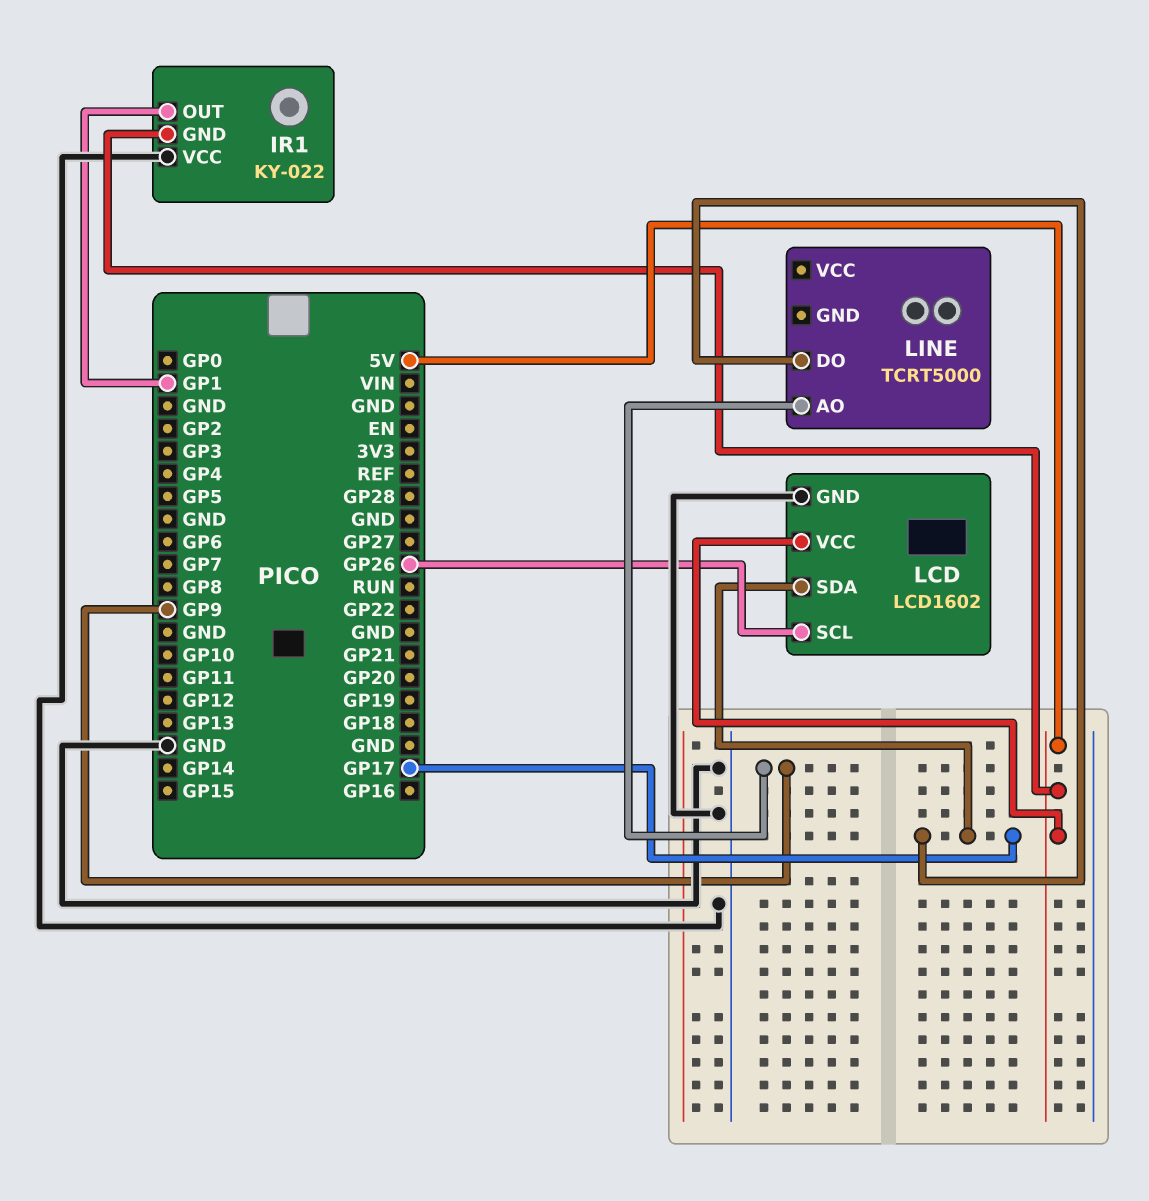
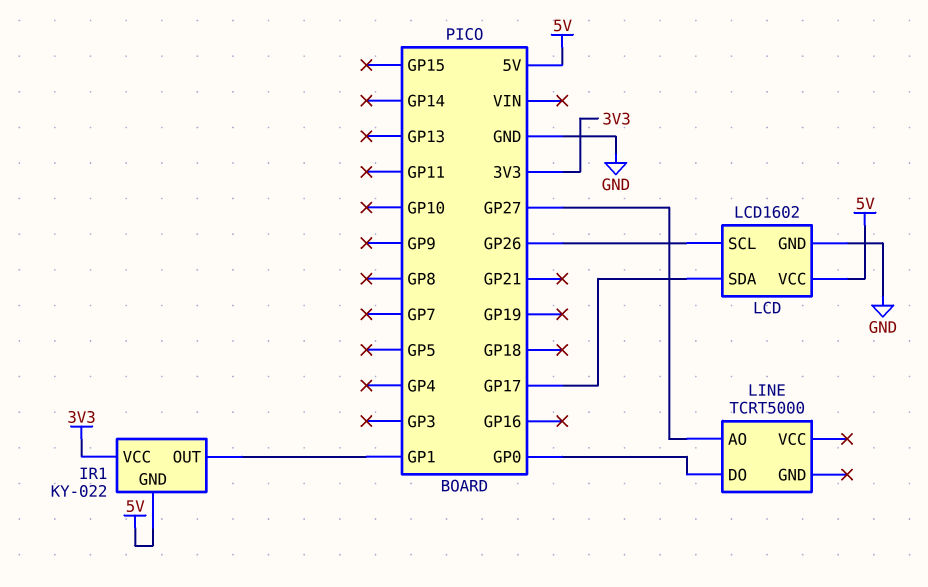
IR1 pin VCC: GND -> 3V3
LINE pin AO: GP9 -> GP27
LINE pin DO: GP17 -> GP0

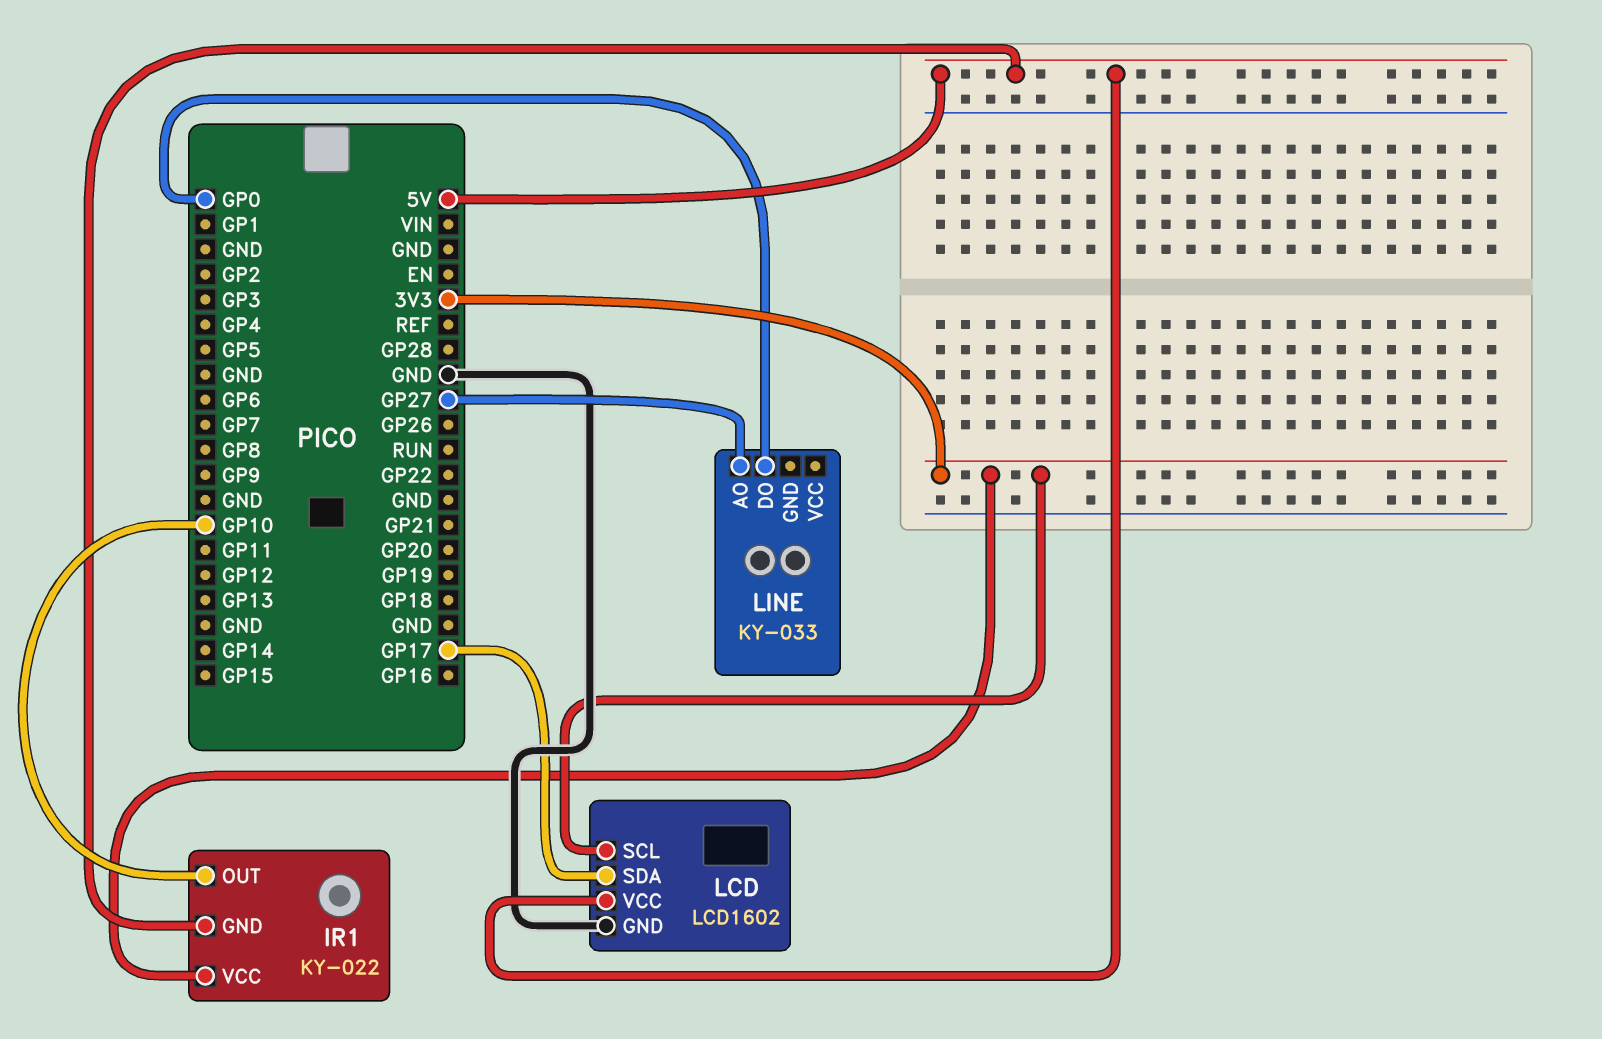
IR1 pin OUT: GP1 -> GP10
LCD pin SCL: GP26 -> 3V3
LINE: TCRT5000 -> KY-033

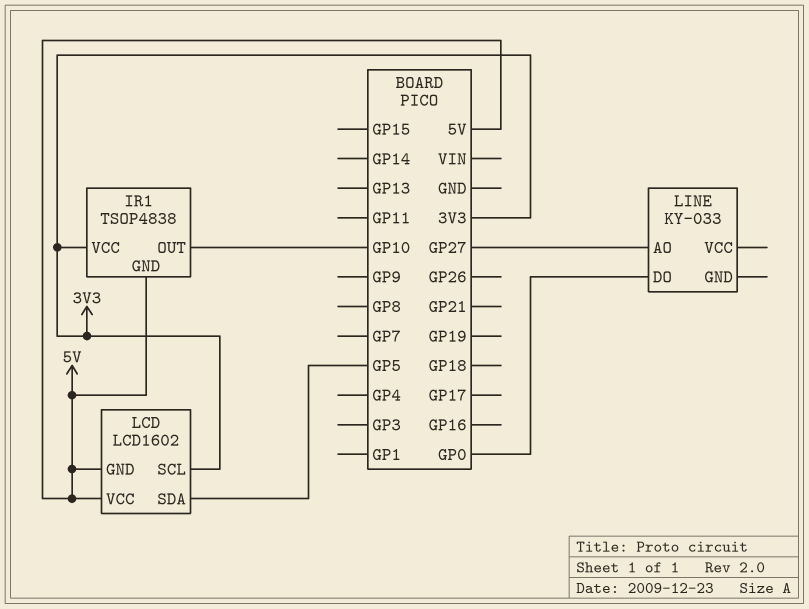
IR1: KY-022 -> TSOP4838
LCD pin GND: GND -> 5V
LCD pin SDA: GP17 -> GP5

